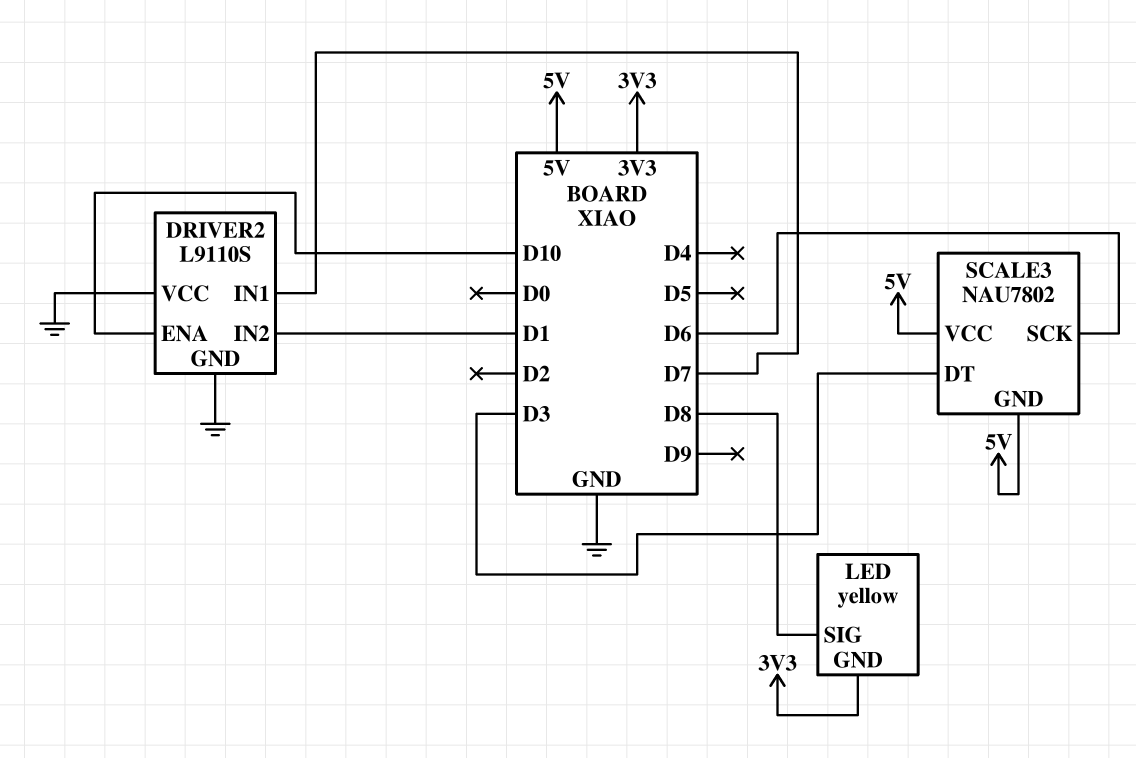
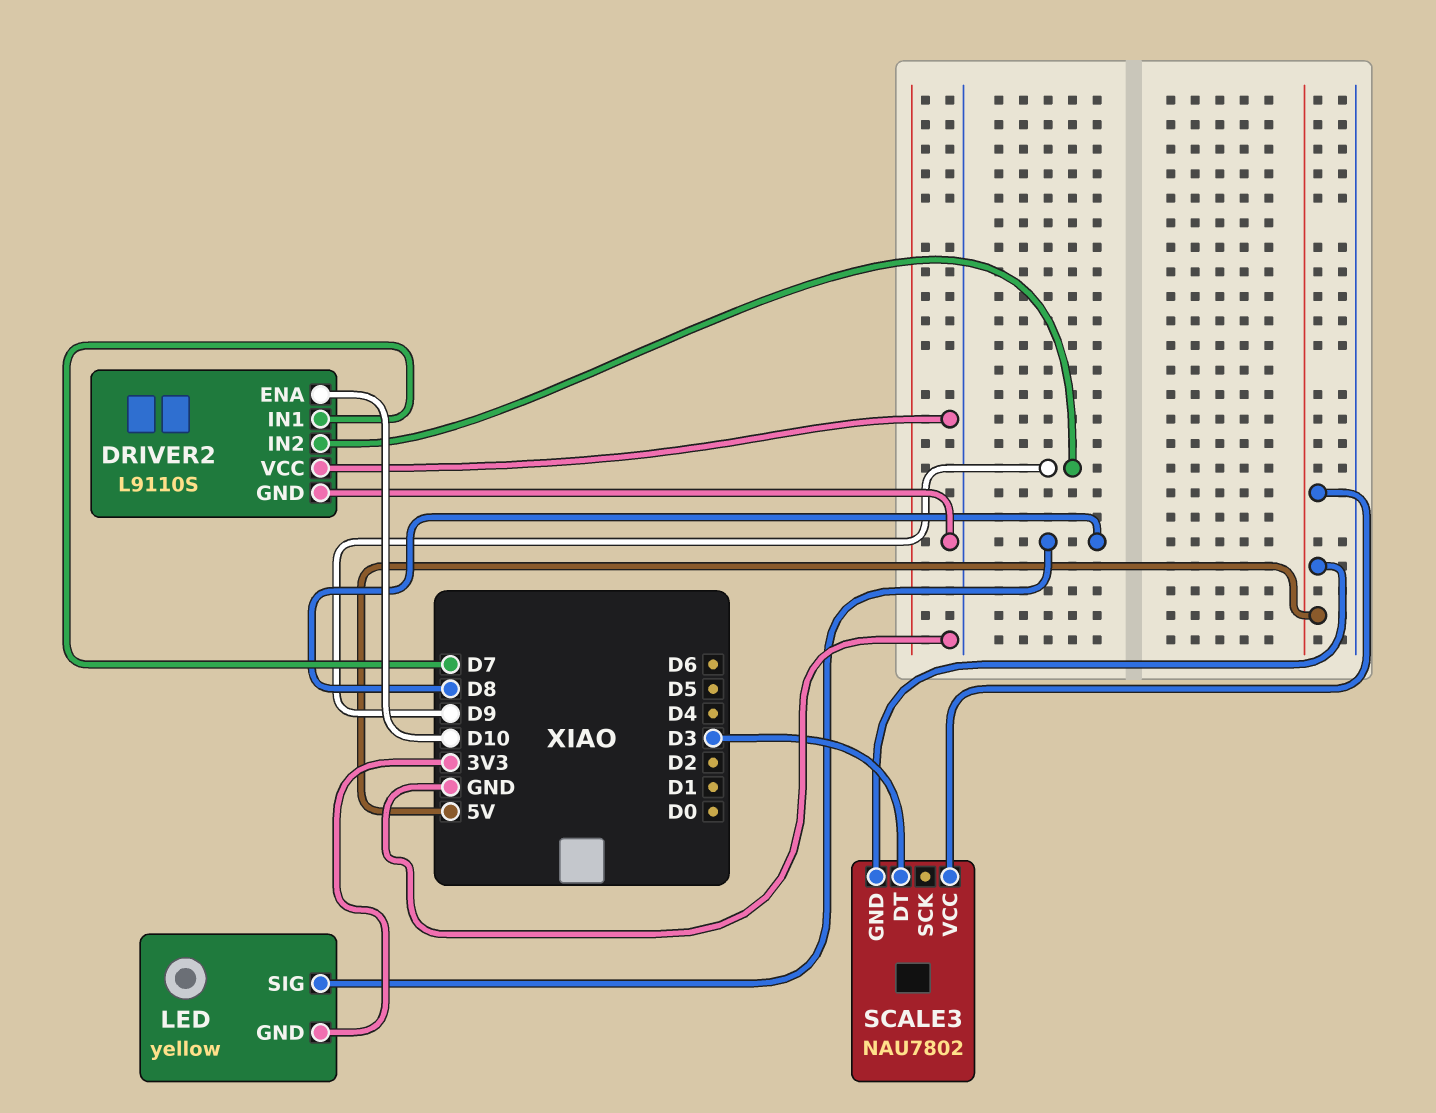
DRIVER2 pin IN2: D1 -> D9
SCALE3 pin SCK: D6 -> none

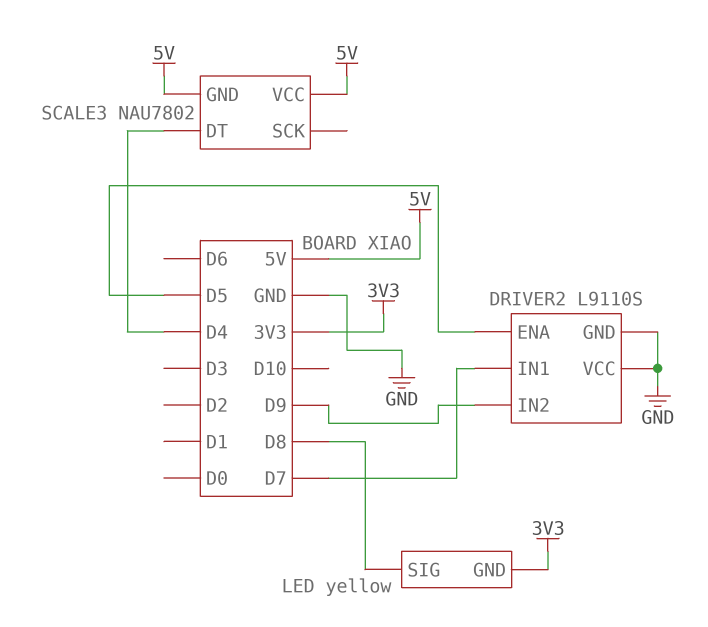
DRIVER2 pin ENA: D10 -> D5
SCALE3 pin DT: D3 -> D4

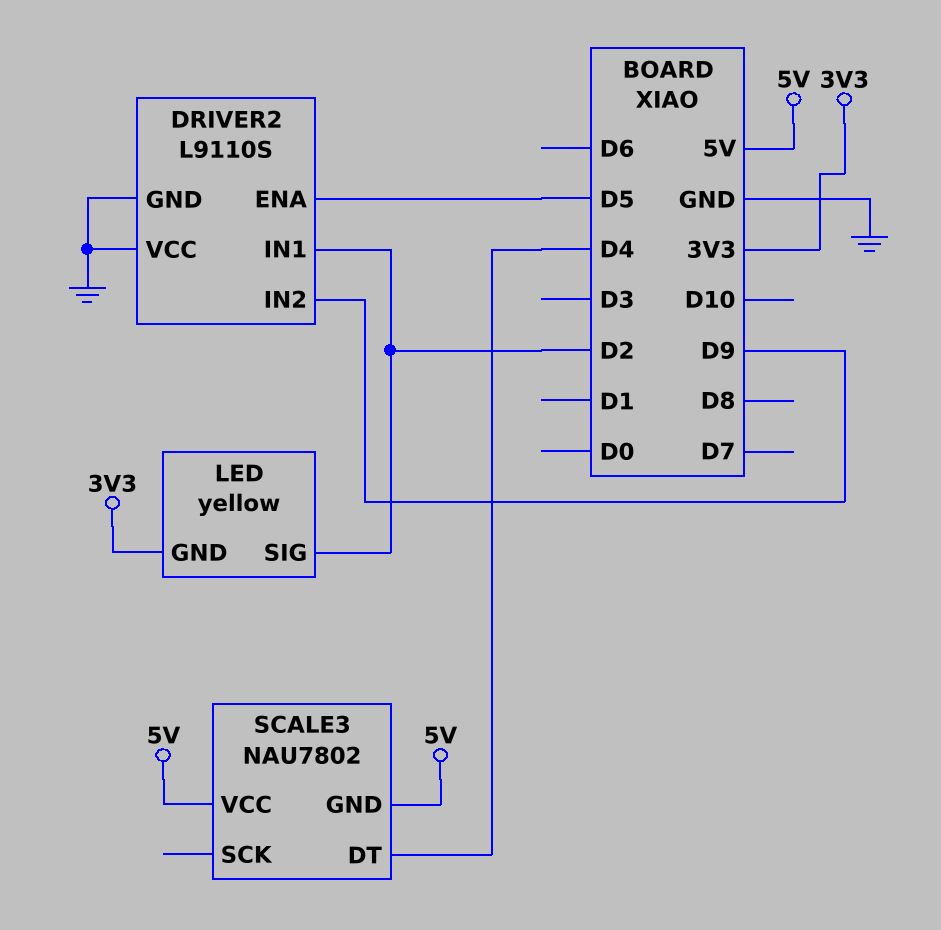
DRIVER2 pin IN1: D7 -> D2
LED pin SIG: D8 -> D2

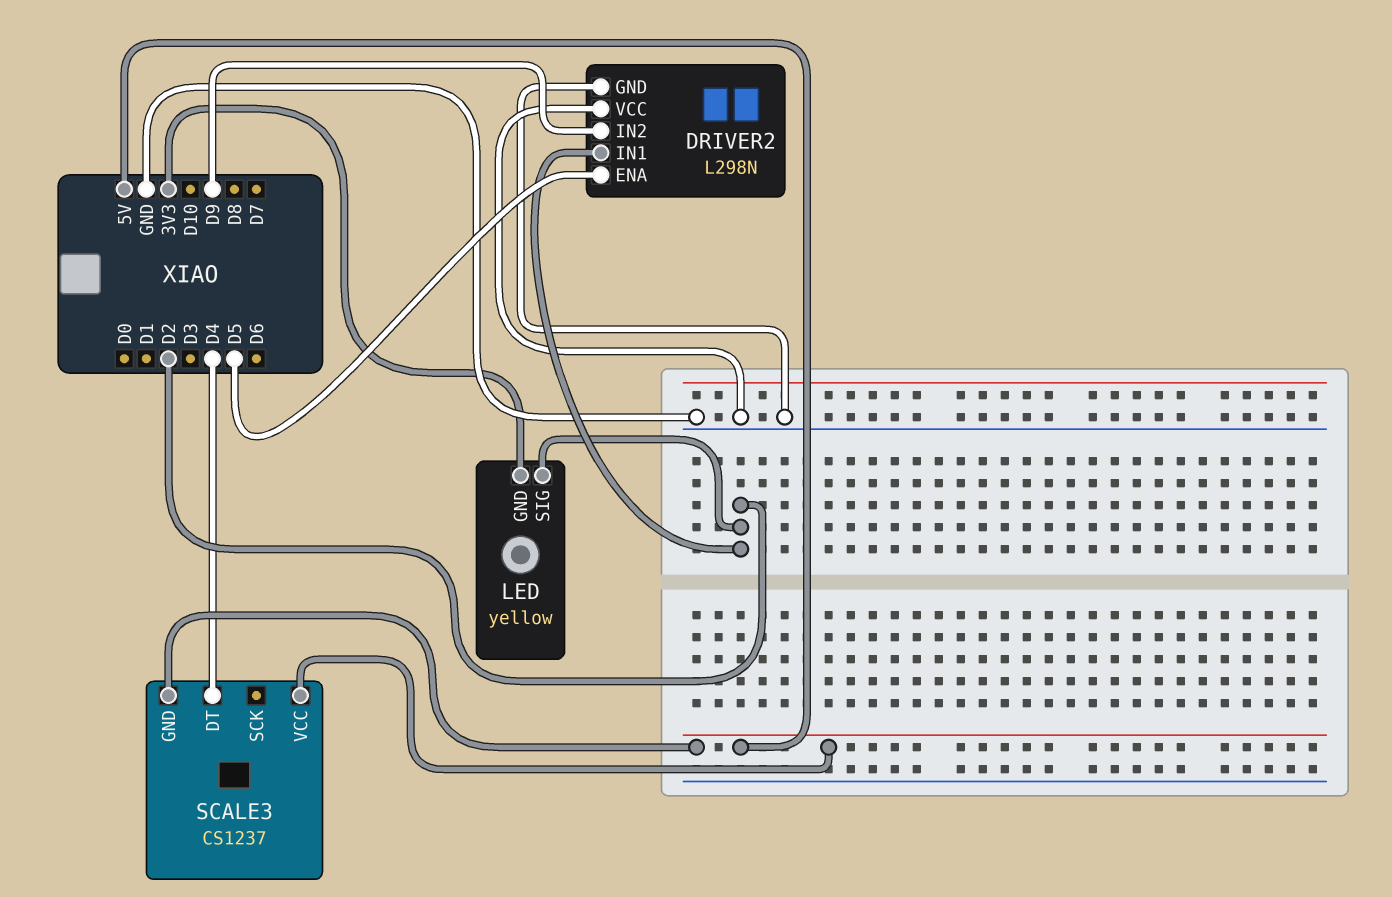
DRIVER2: L9110S -> L298N
SCALE3: NAU7802 -> CS1237

